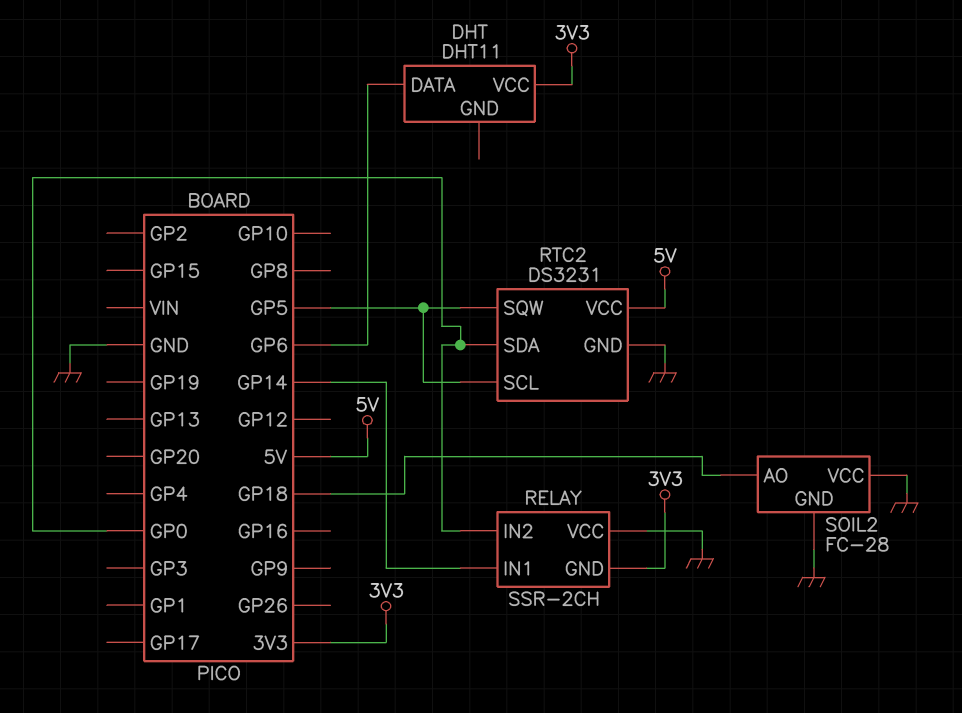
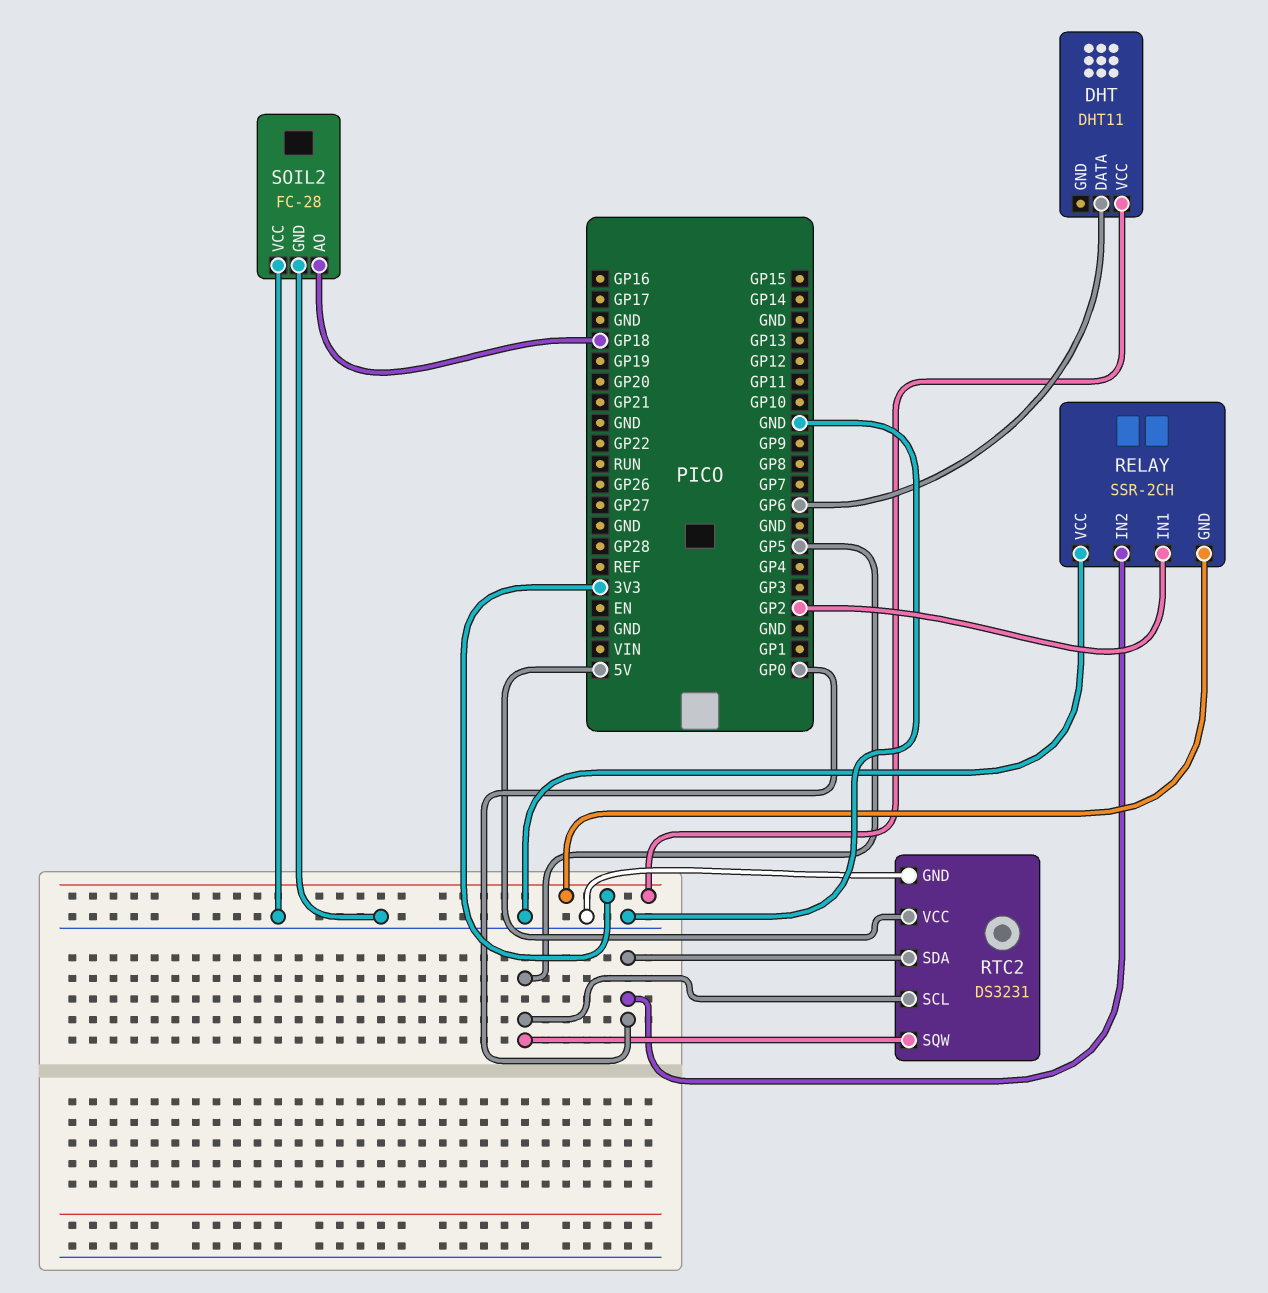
RELAY pin IN1: GP14 -> GP2

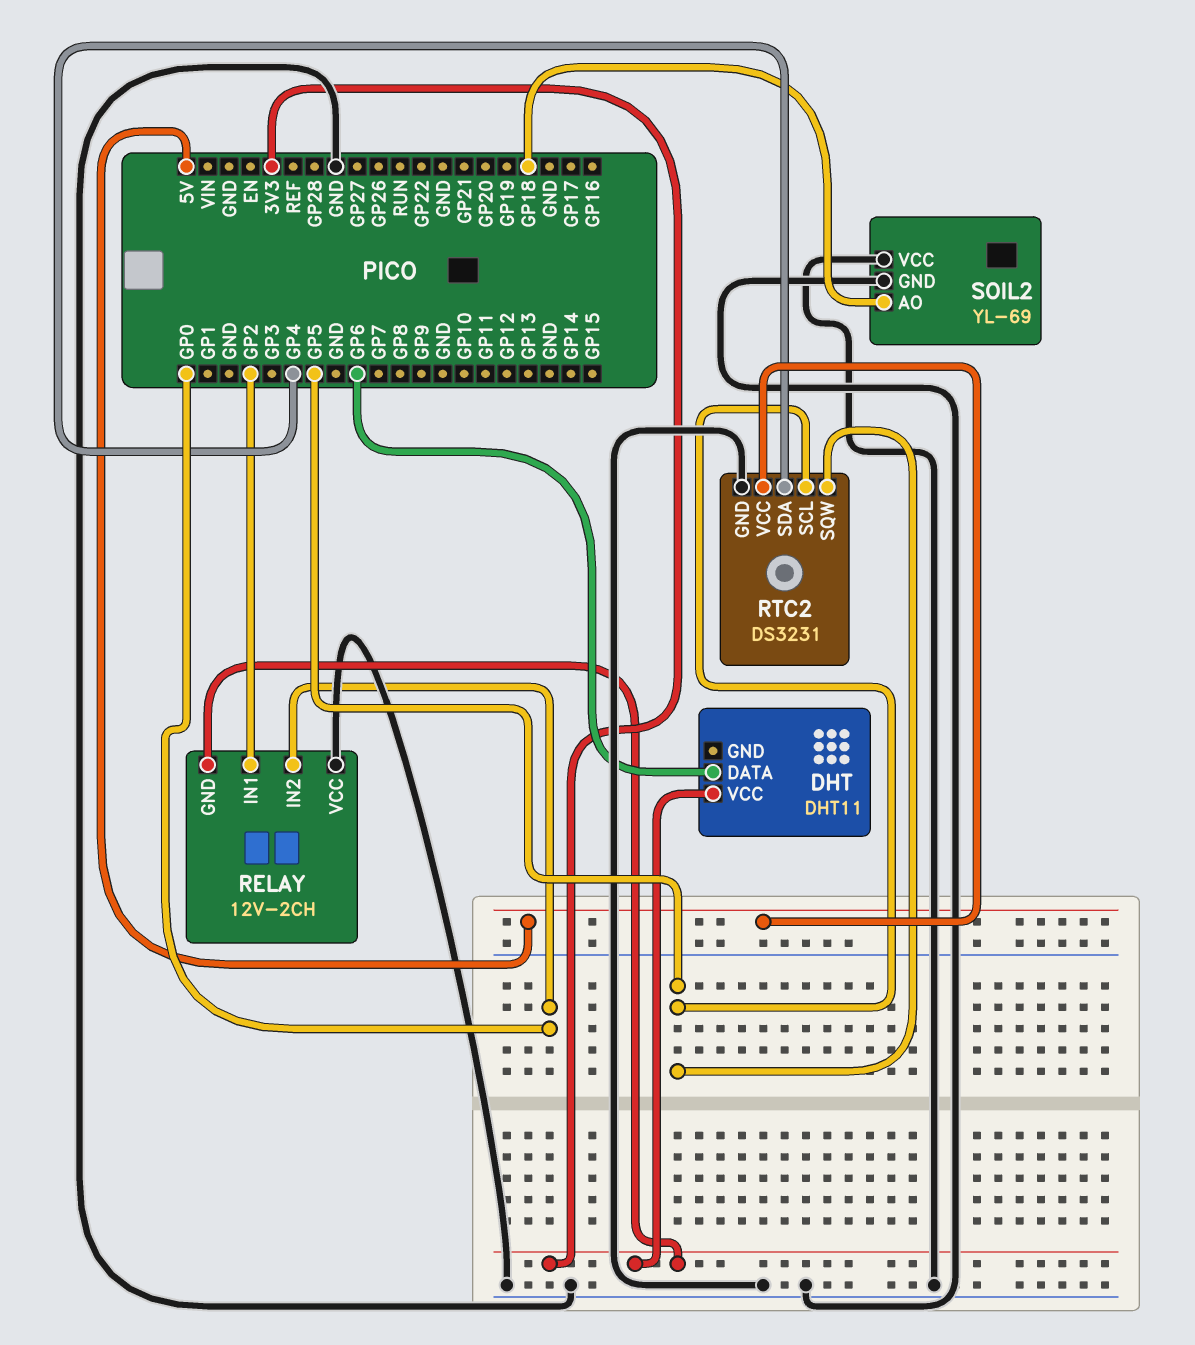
RELAY: SSR-2CH -> 12V-2CH
RTC2 pin SDA: GP0 -> GP4
SOIL2: FC-28 -> YL-69

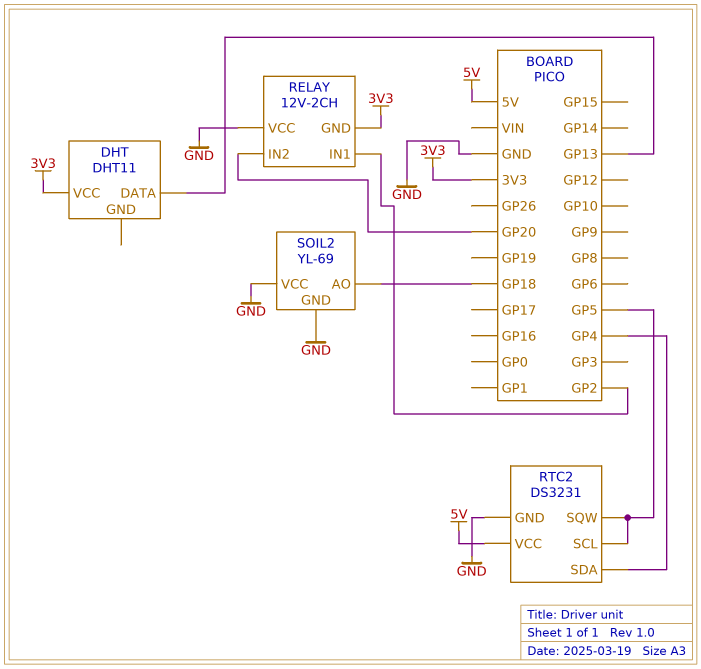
DHT pin DATA: GP6 -> GP13
RELAY pin IN2: GP0 -> GP20

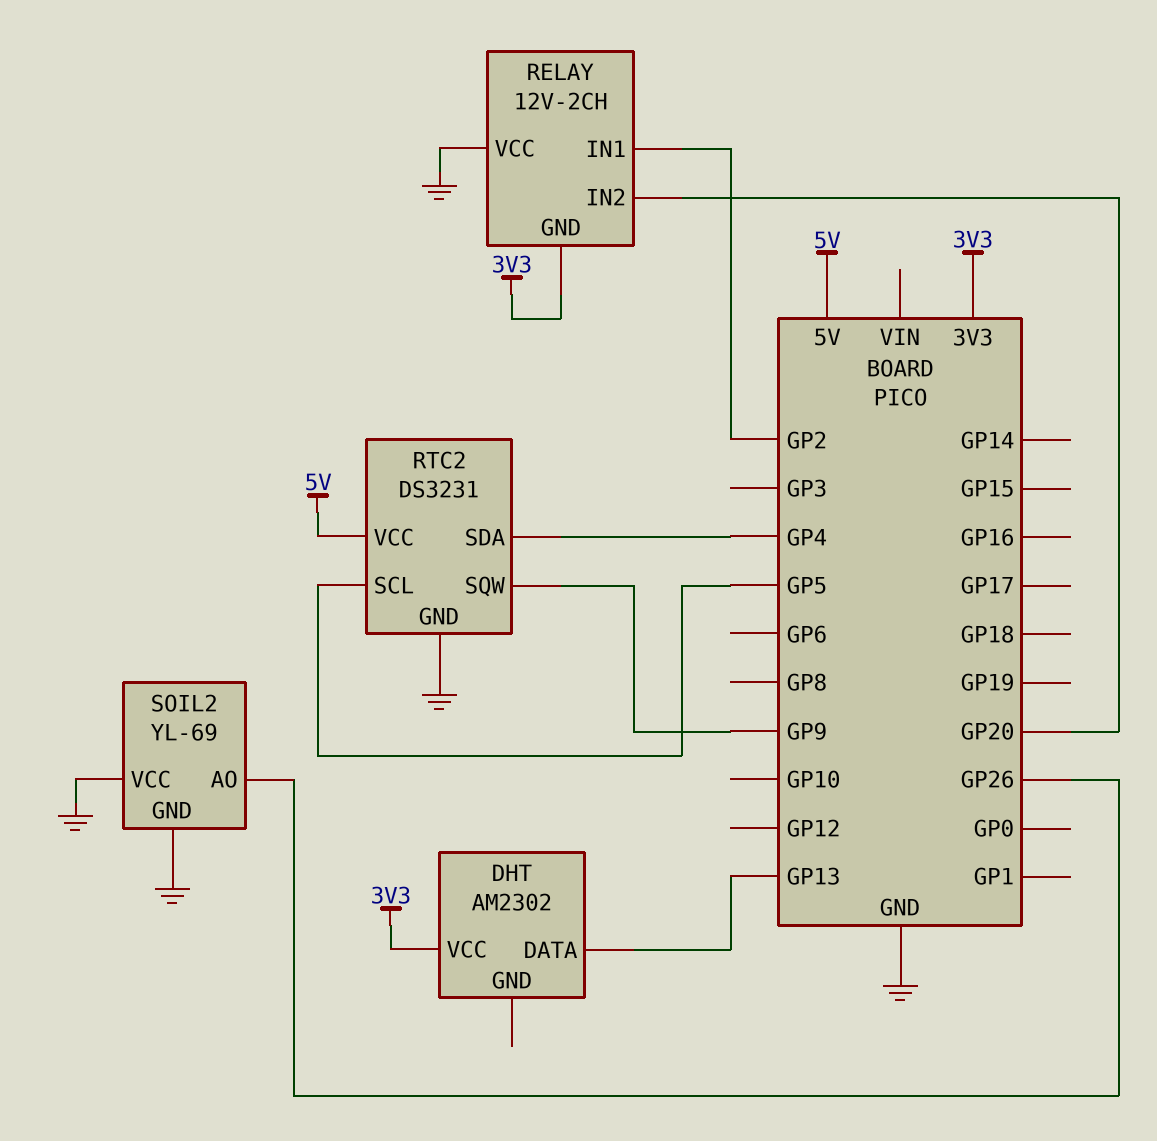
DHT: DHT11 -> AM2302
RTC2 pin SQW: GP5 -> GP9
SOIL2 pin AO: GP18 -> GP26

